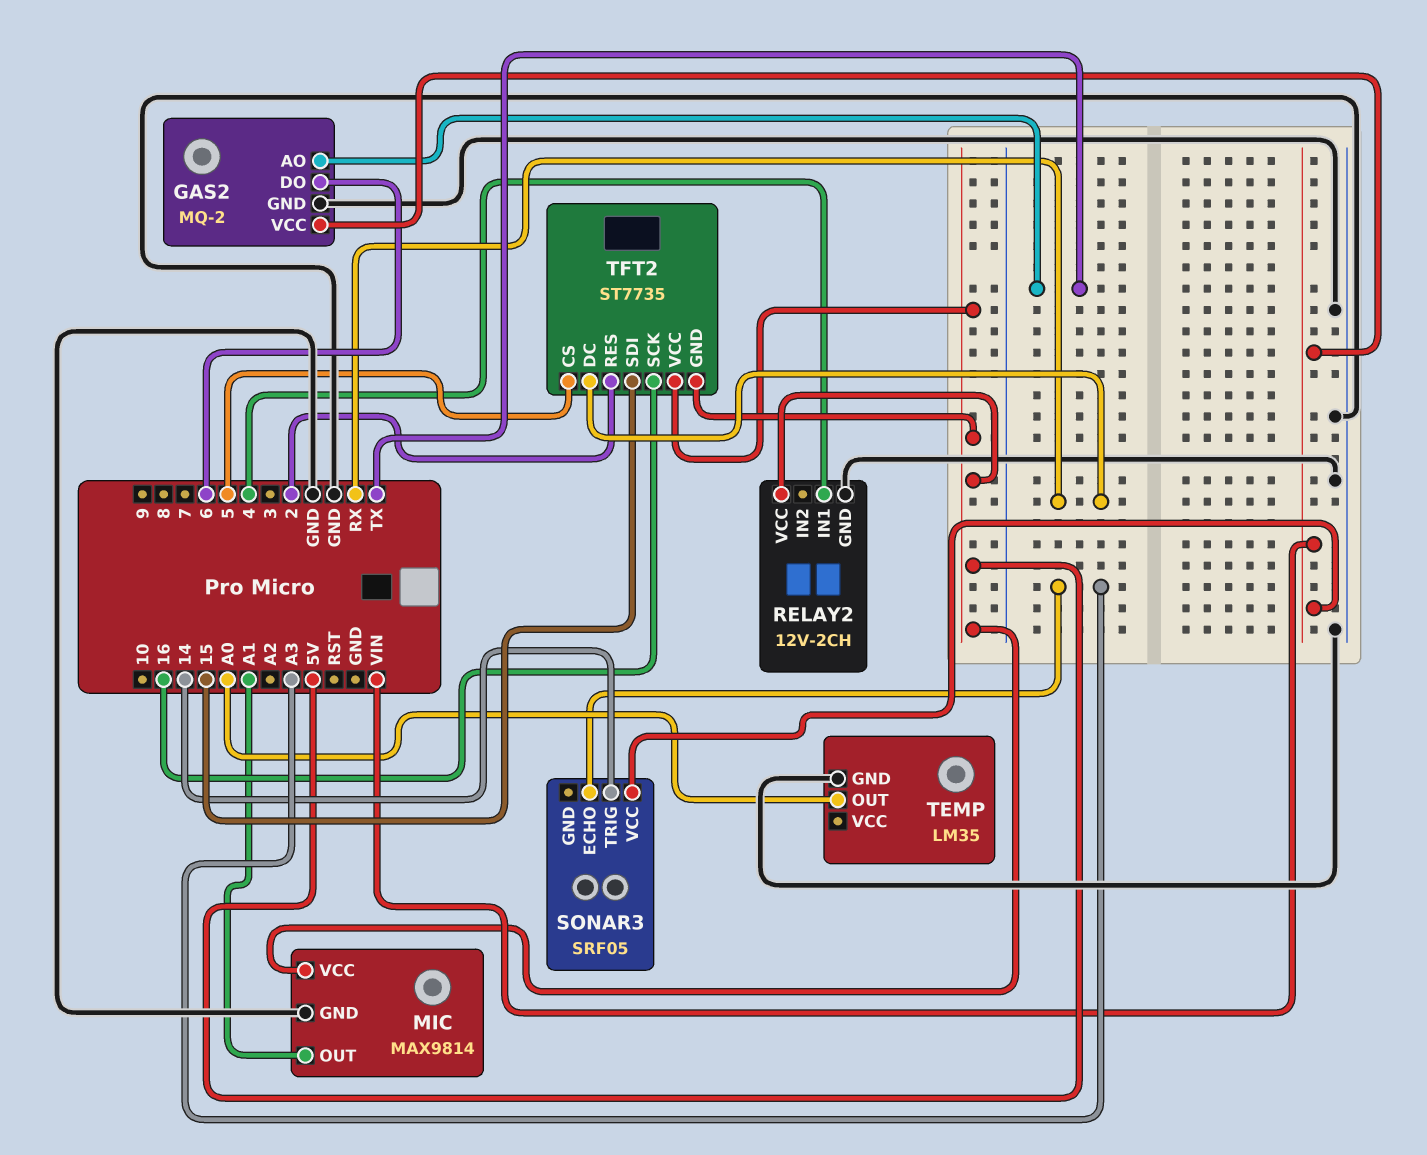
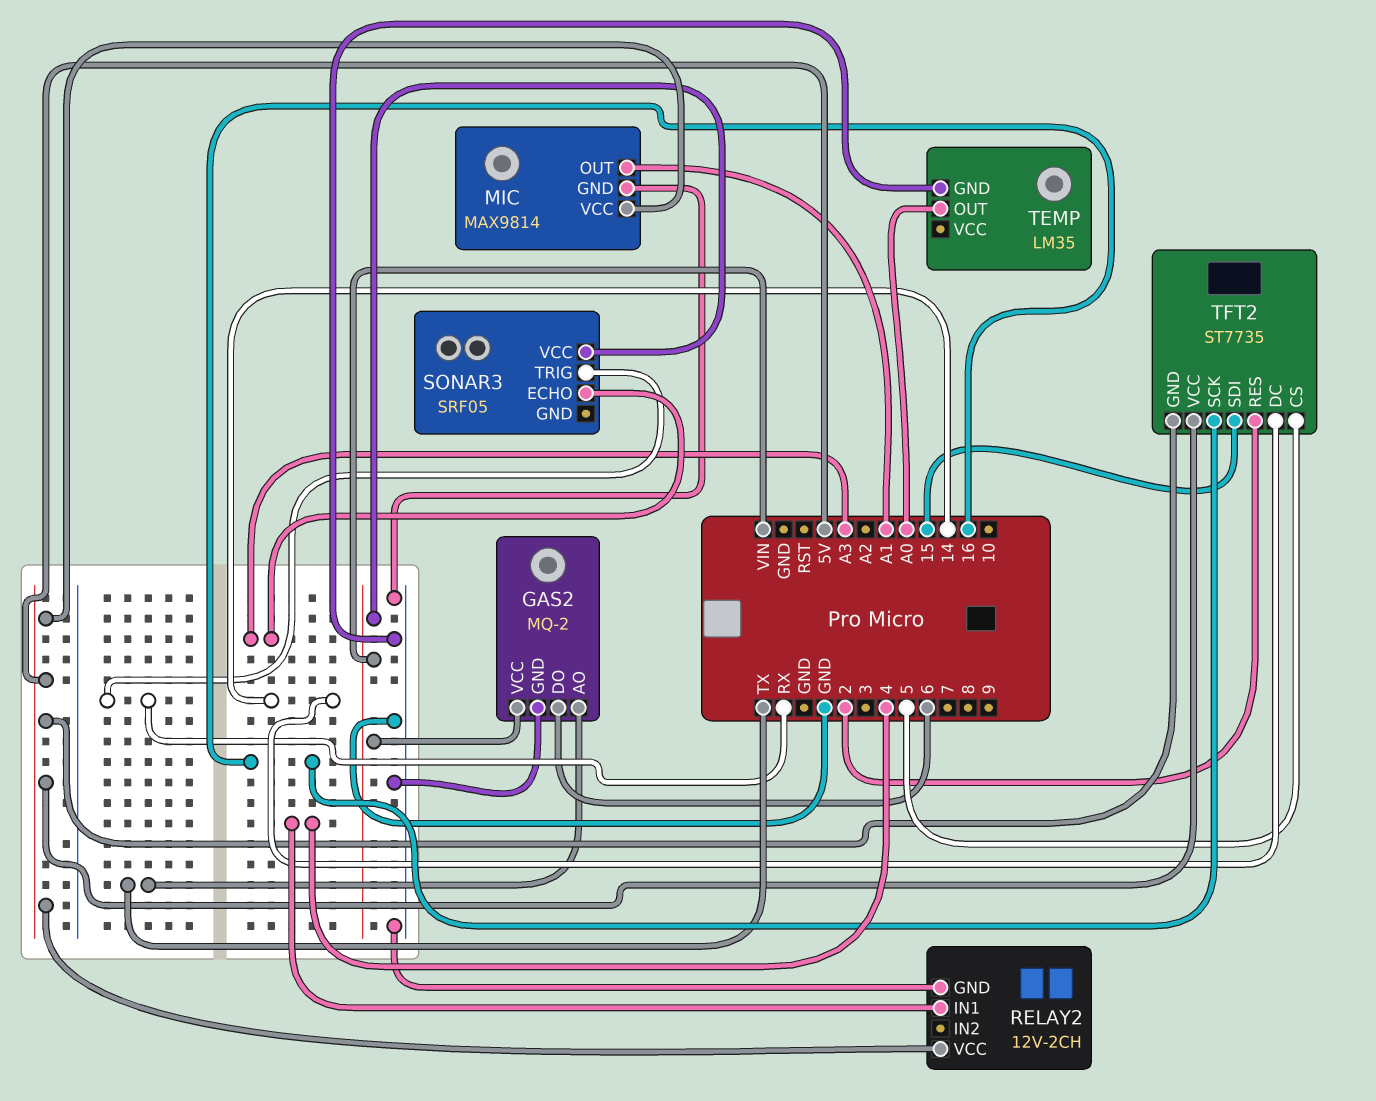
SONAR3 pin TRIG: 14 -> RX
TFT2 pin DC: RX -> 14

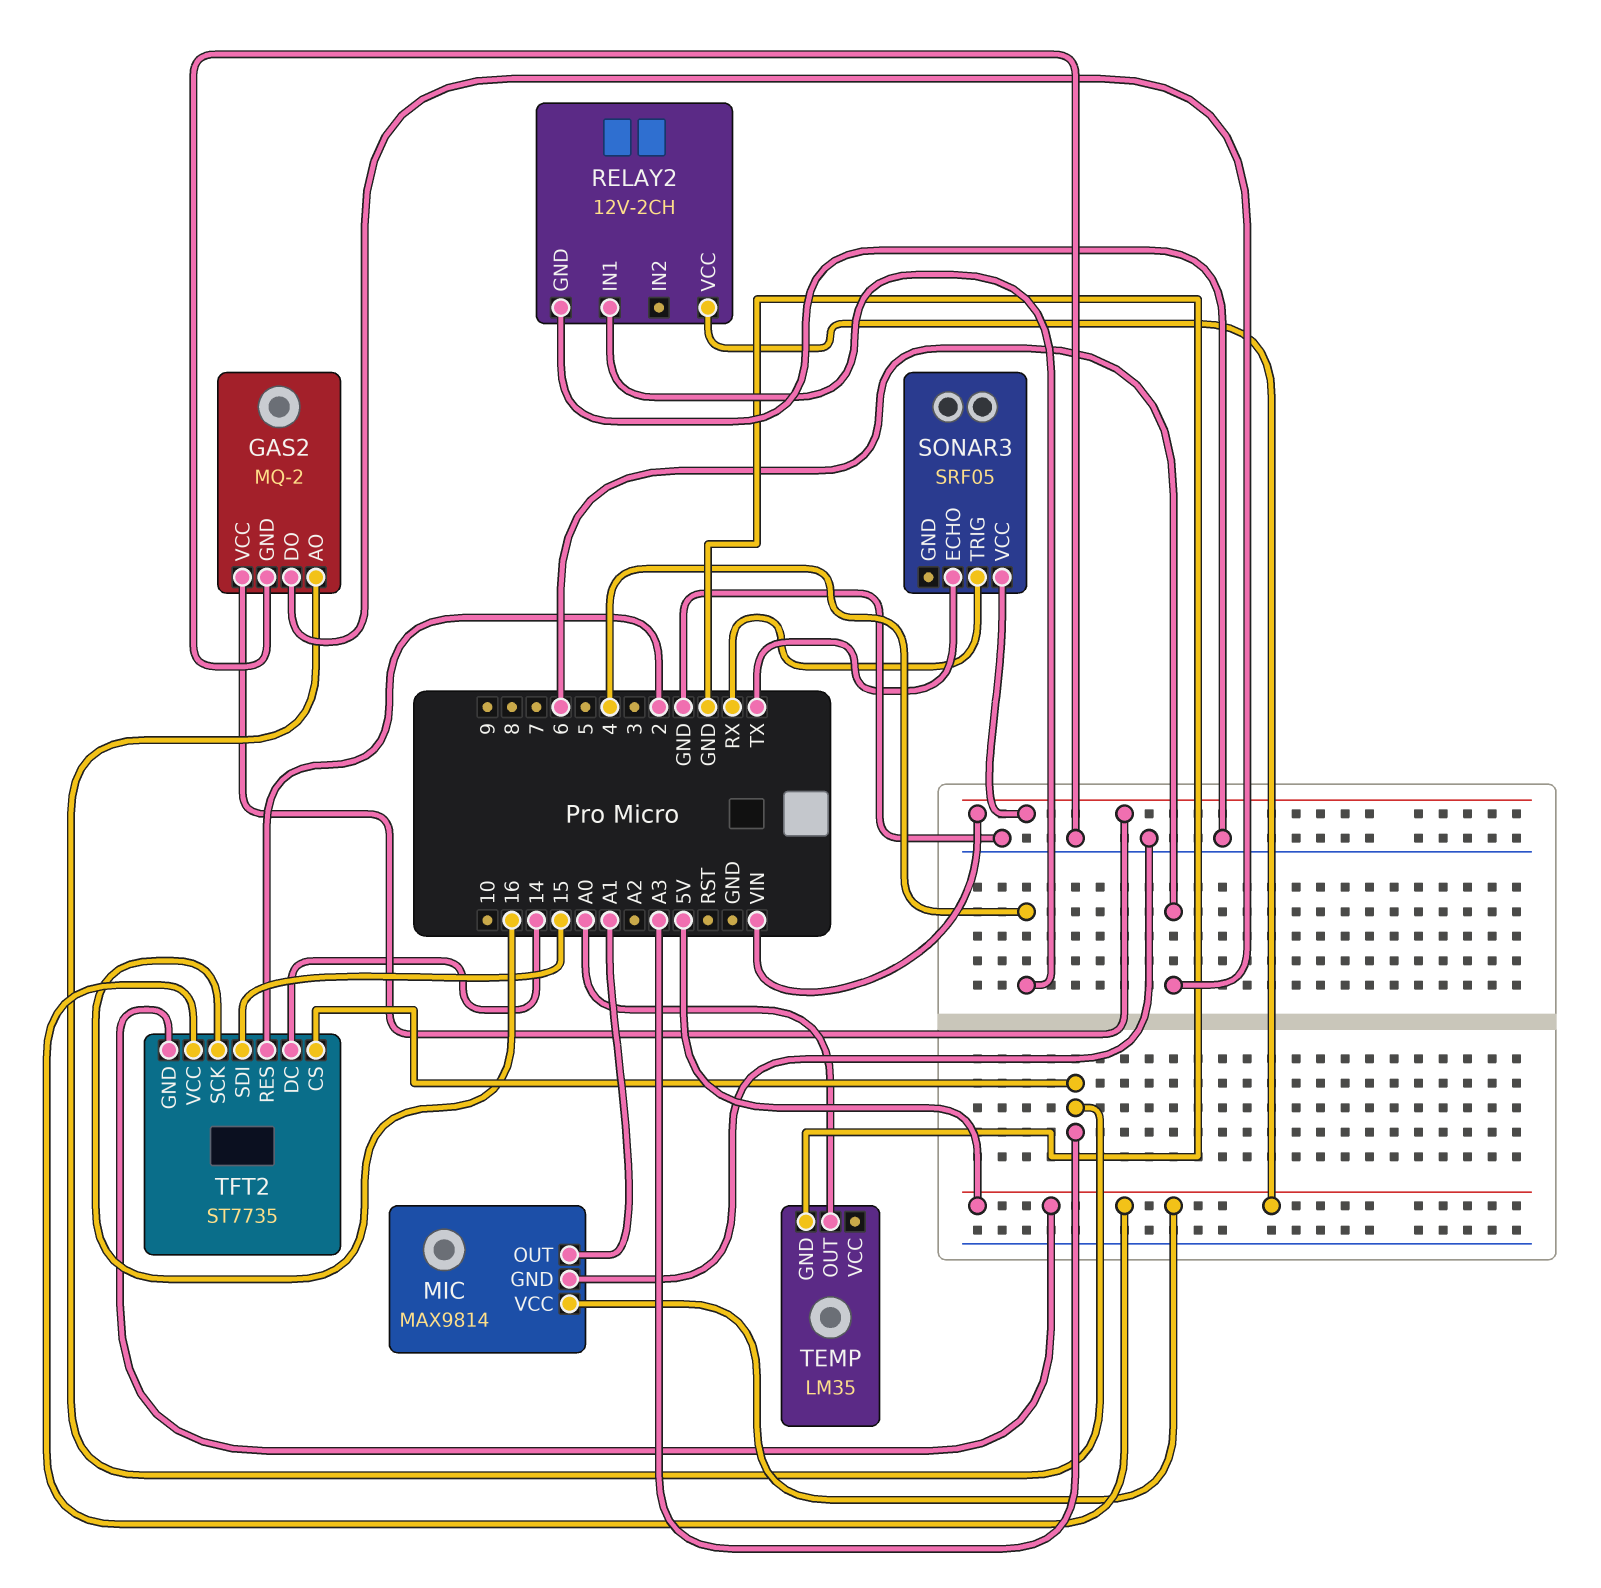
GAS2 pin AO: TX -> A3
SONAR3 pin ECHO: A3 -> TX
TFT2 pin CS: 5 -> A3

